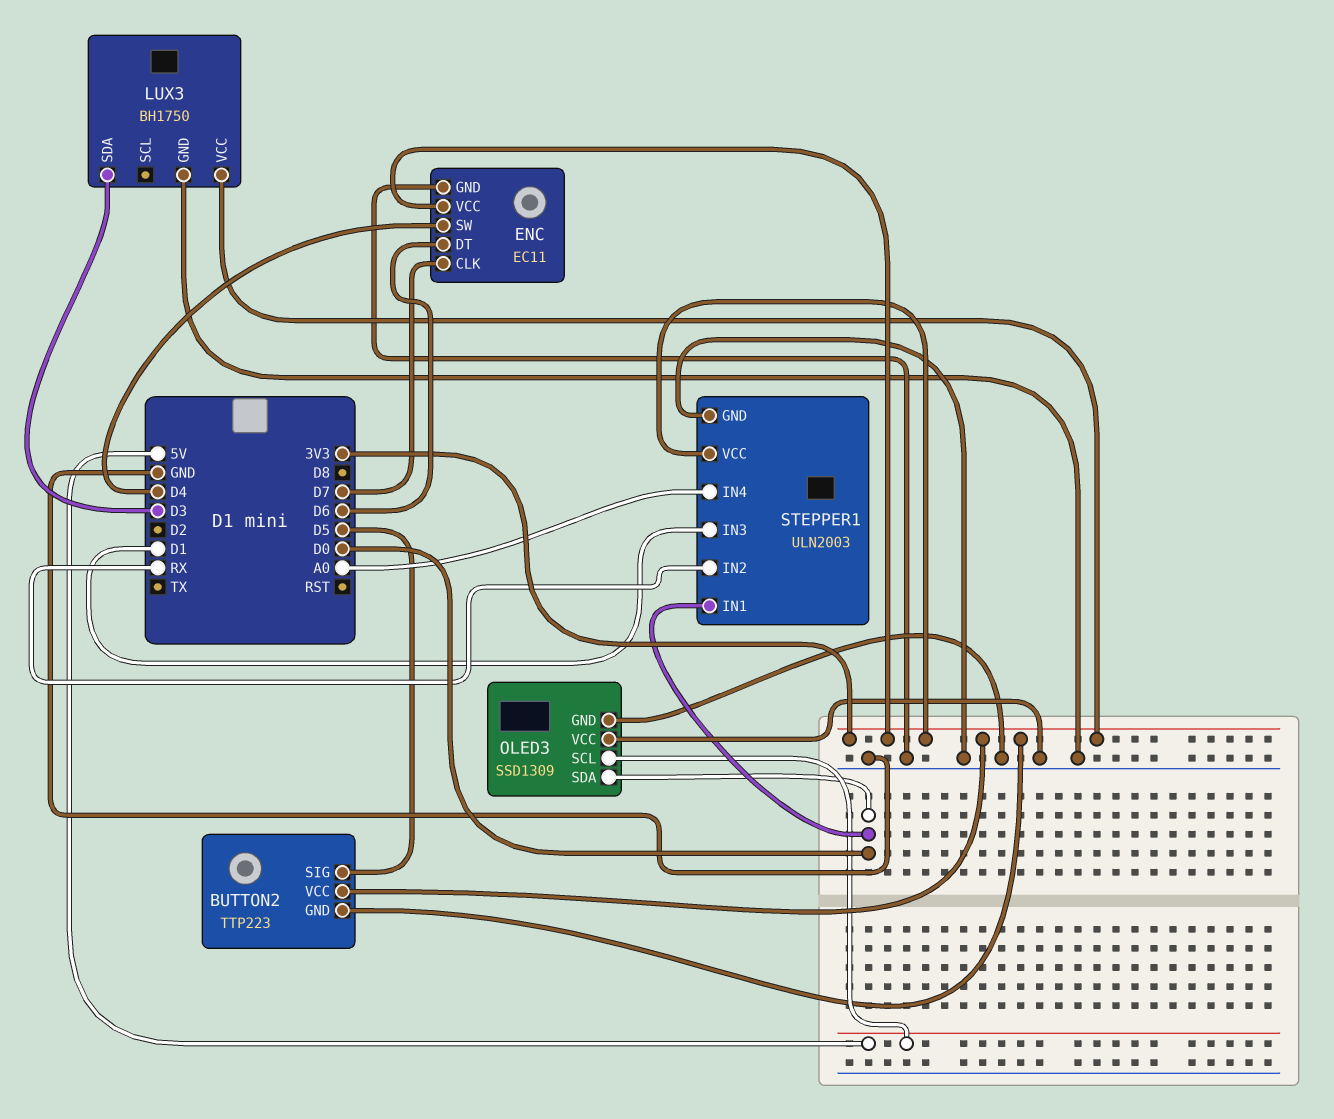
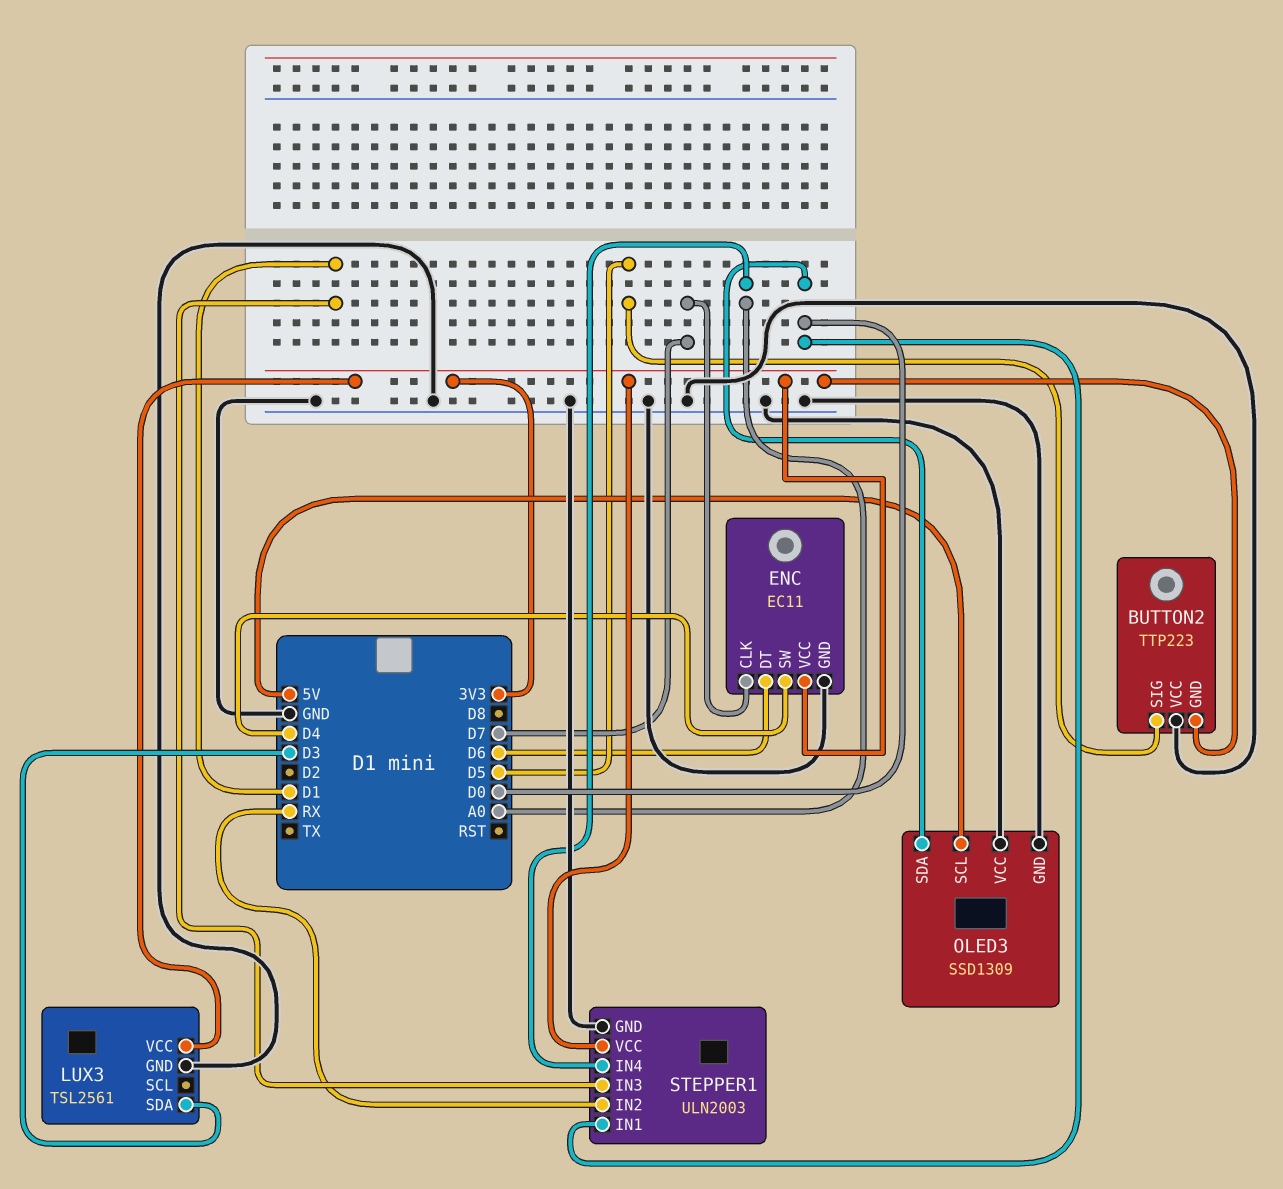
BUTTON2 pin VCC: 3V3 -> GND
LUX3: BH1750 -> TSL2561

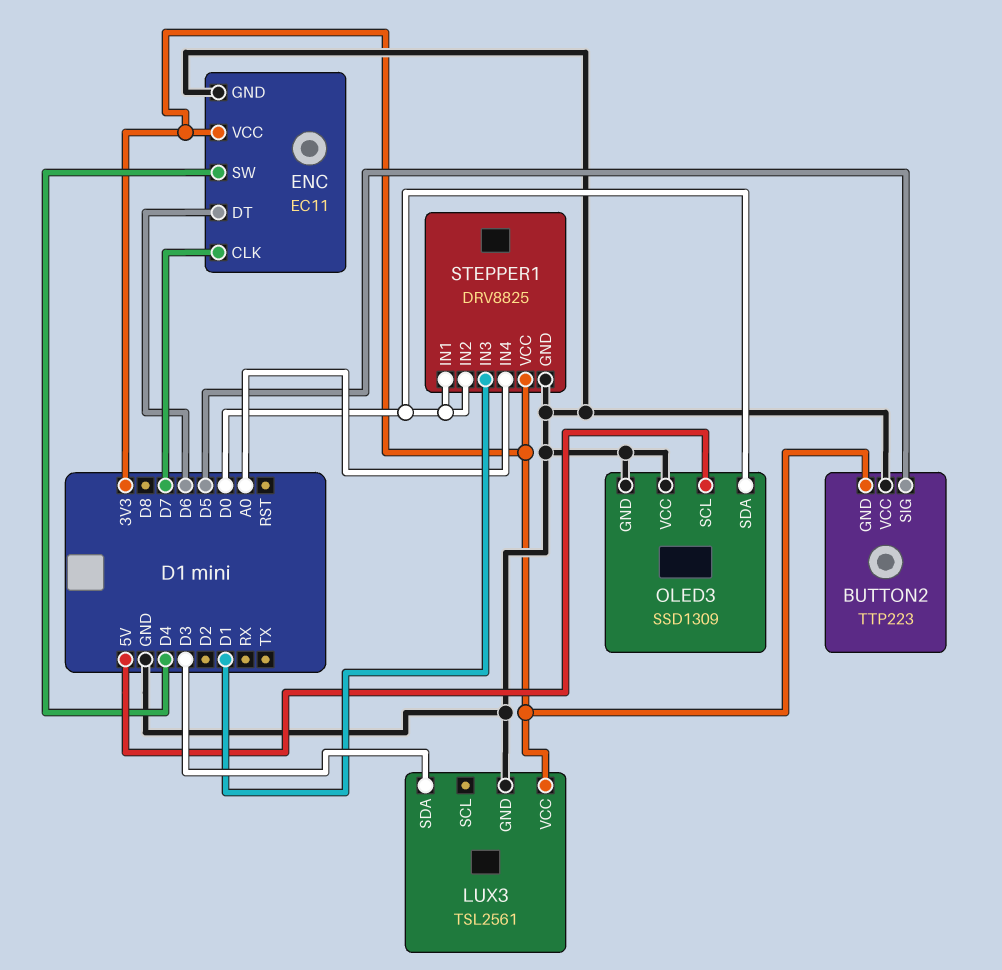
STEPPER1: ULN2003 -> DRV8825
STEPPER1 pin IN2: RX -> D0

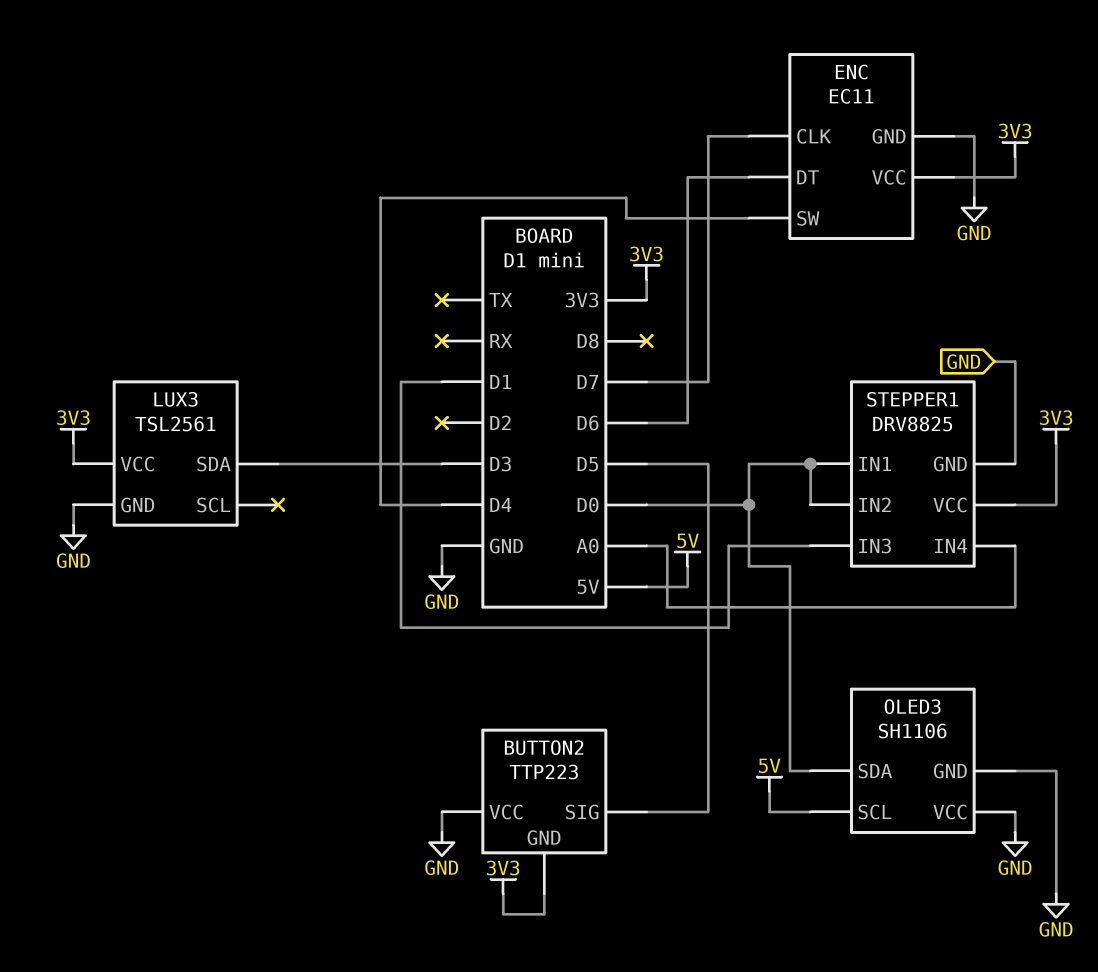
OLED3: SSD1309 -> SH1106

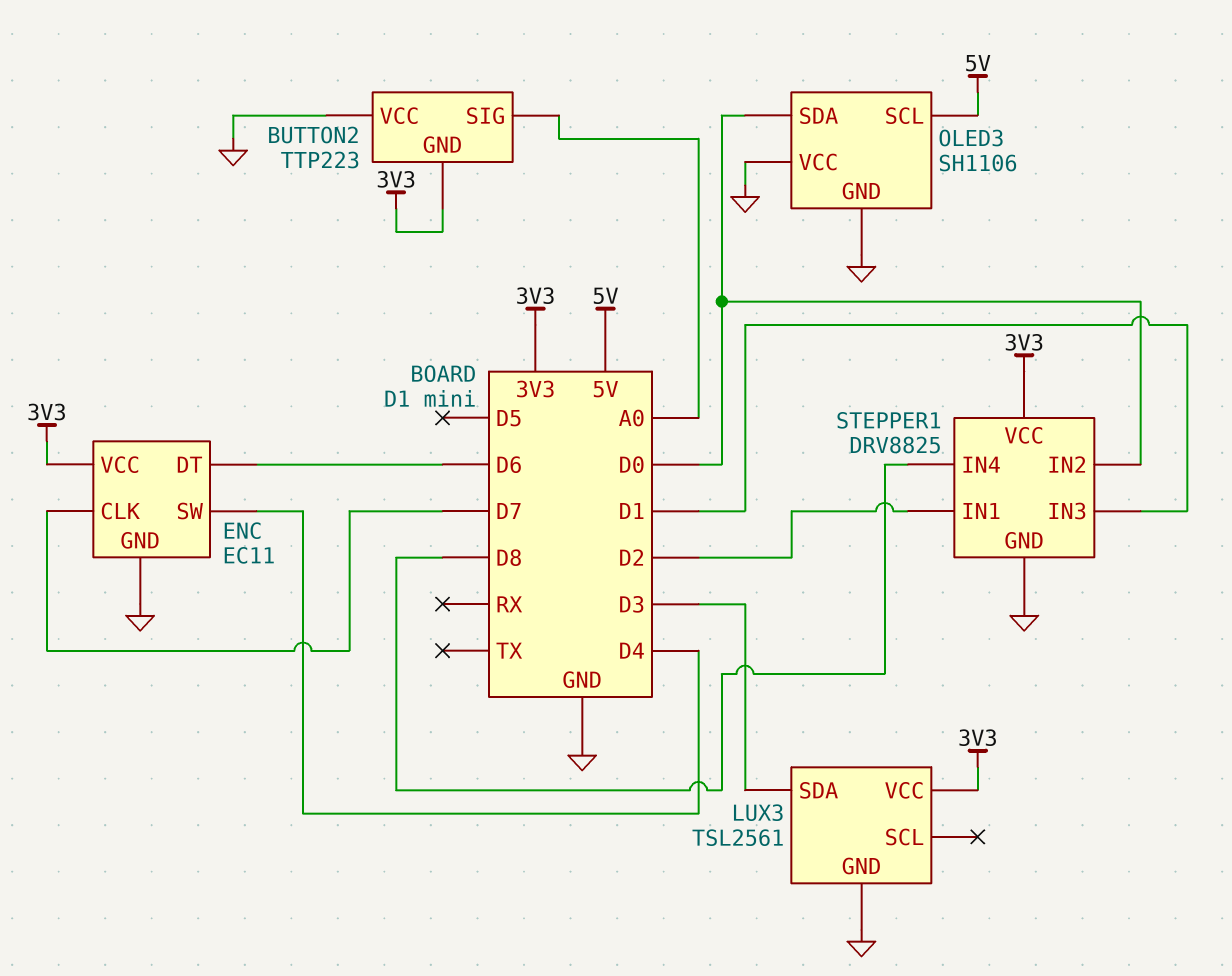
BUTTON2 pin SIG: D5 -> A0
STEPPER1 pin IN1: D0 -> D2
STEPPER1 pin IN4: A0 -> D8

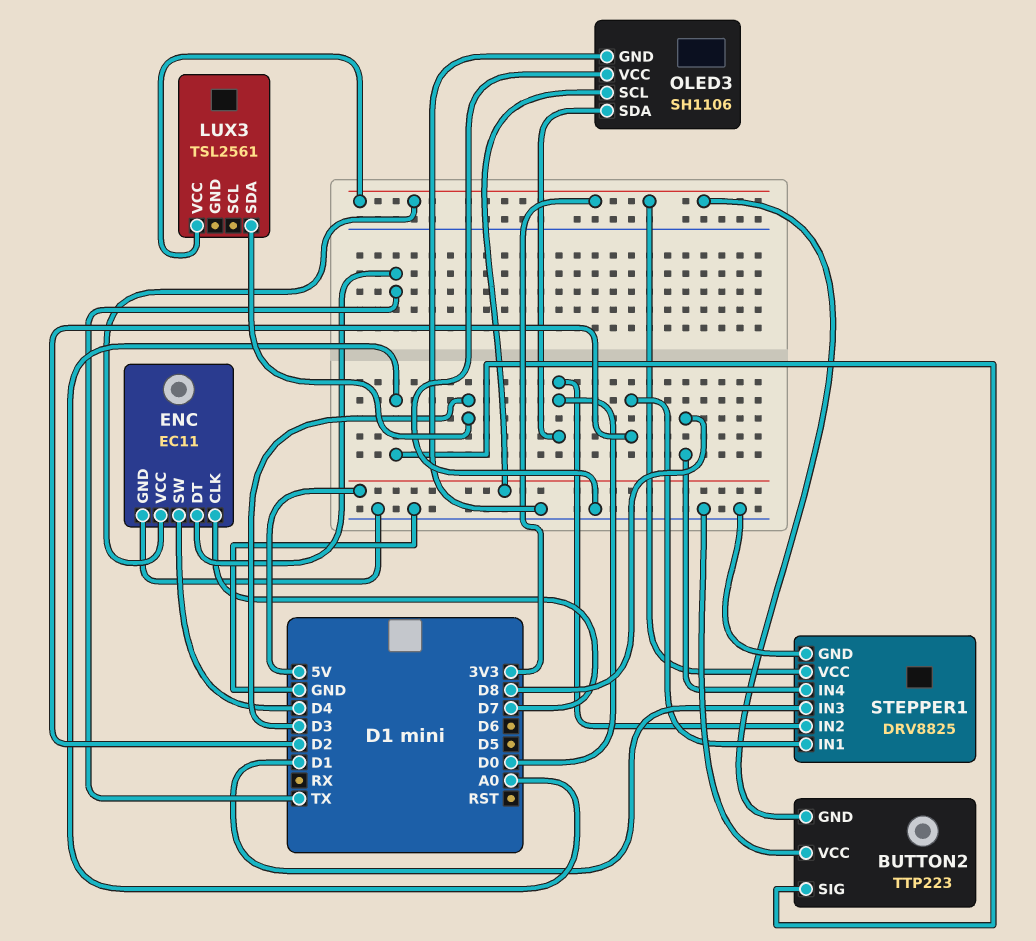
ENC pin DT: D6 -> TX
LUX3 pin GND: GND -> none

